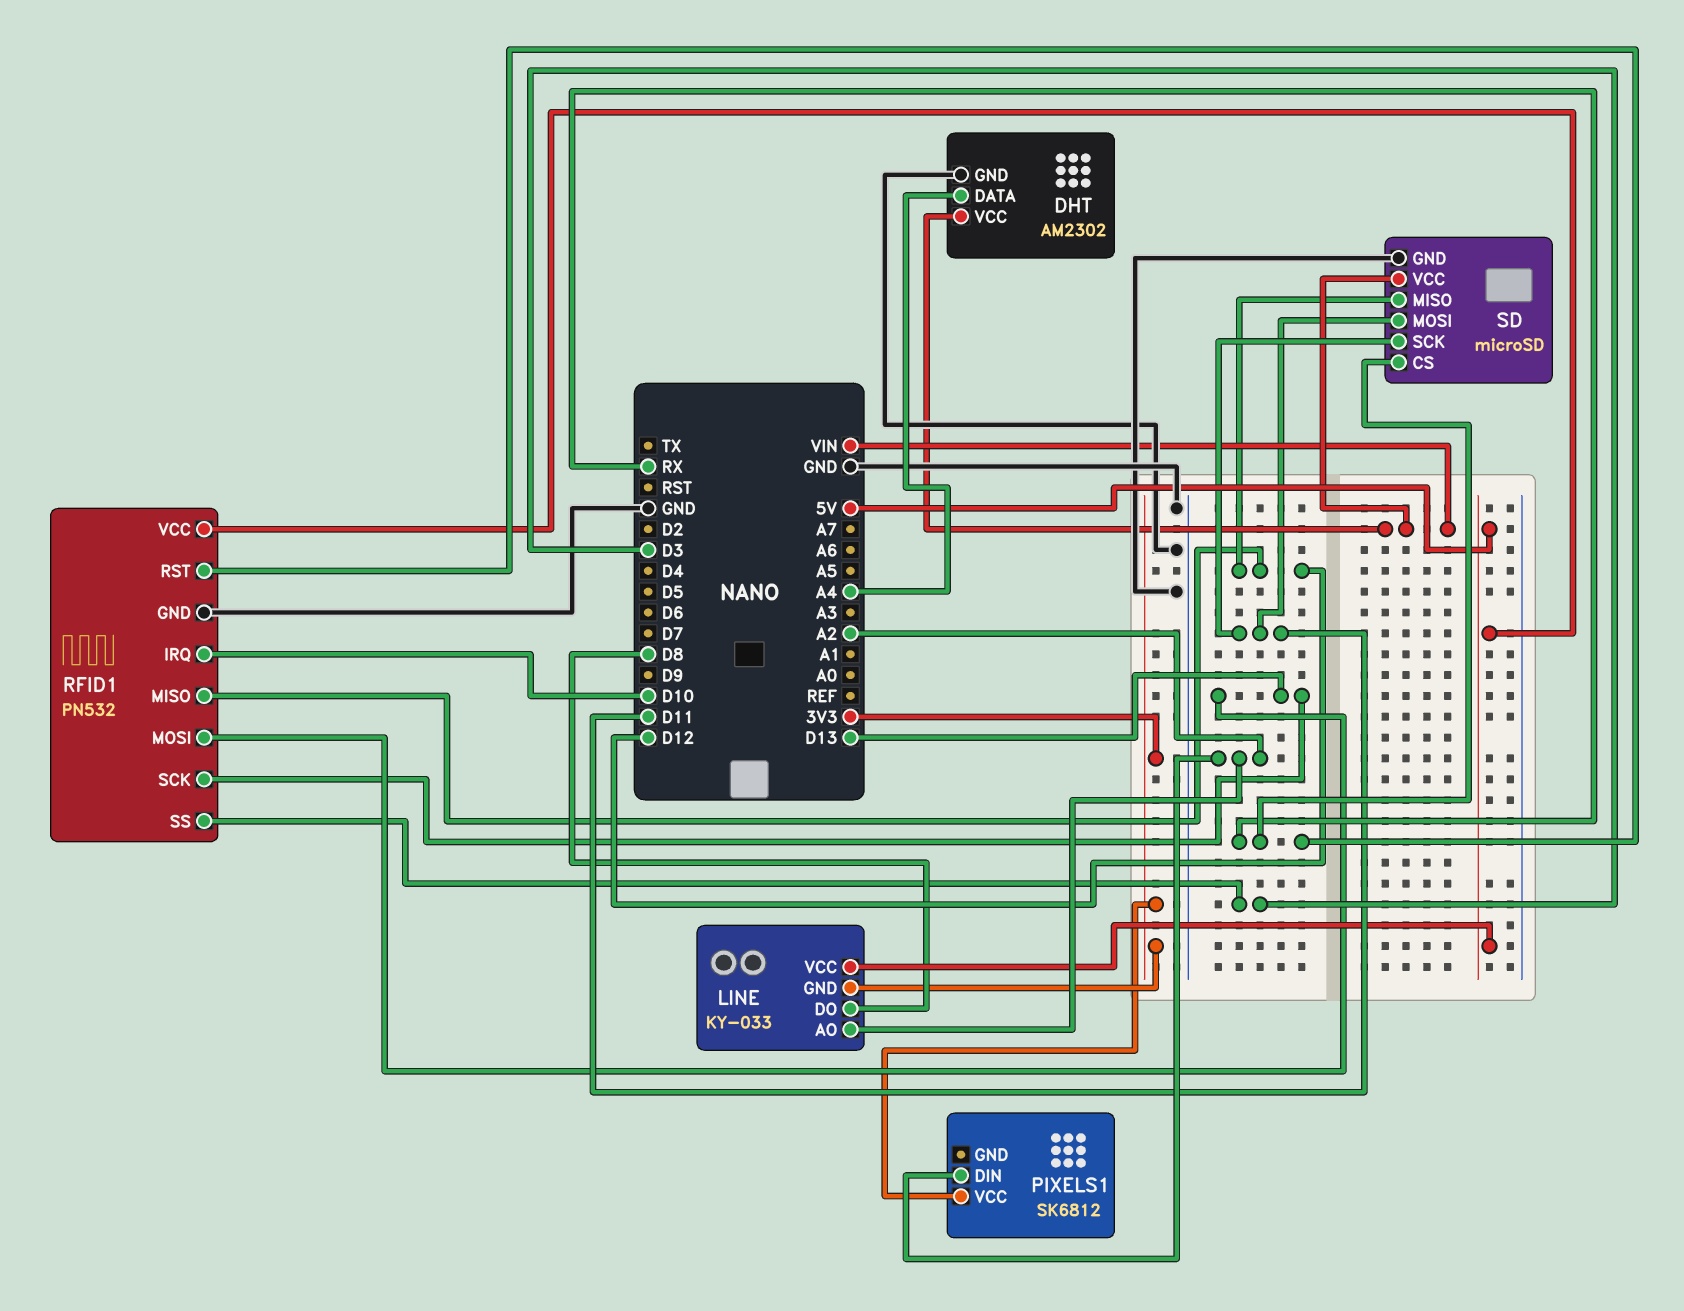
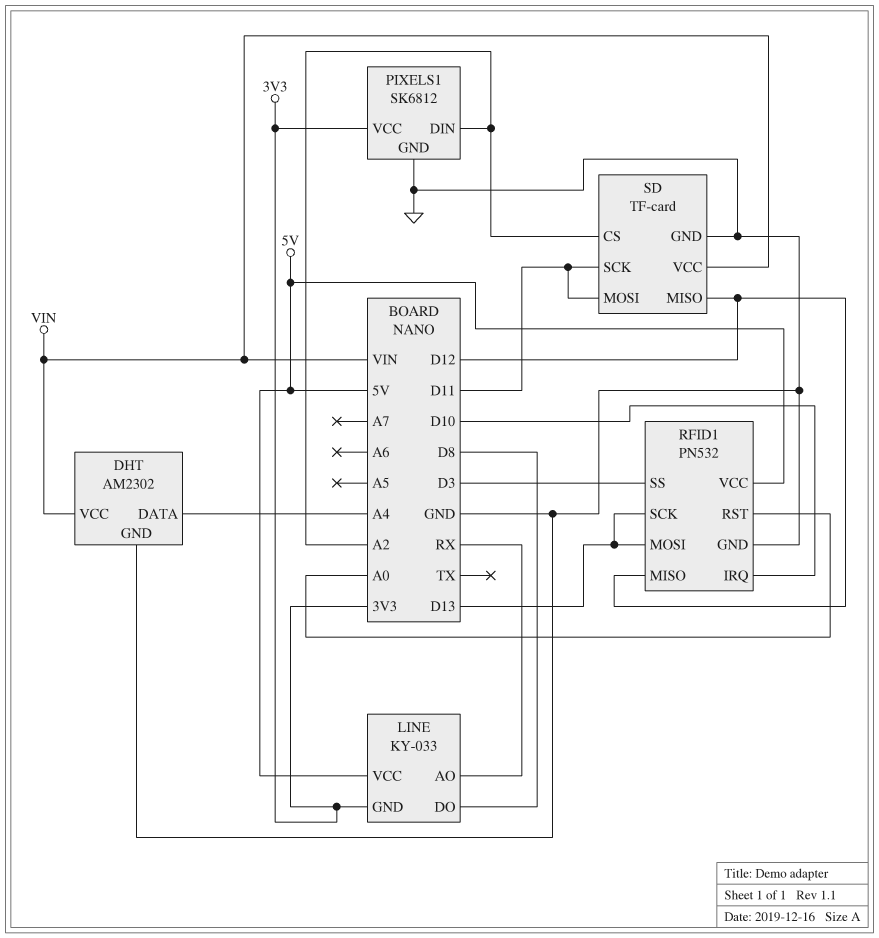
LINE pin AO: A2 -> RX
PIXELS1 pin GND: none -> GND
RFID1 pin RST: RX -> A0
SD: microSD -> TF-card
SD pin CS: RX -> A2

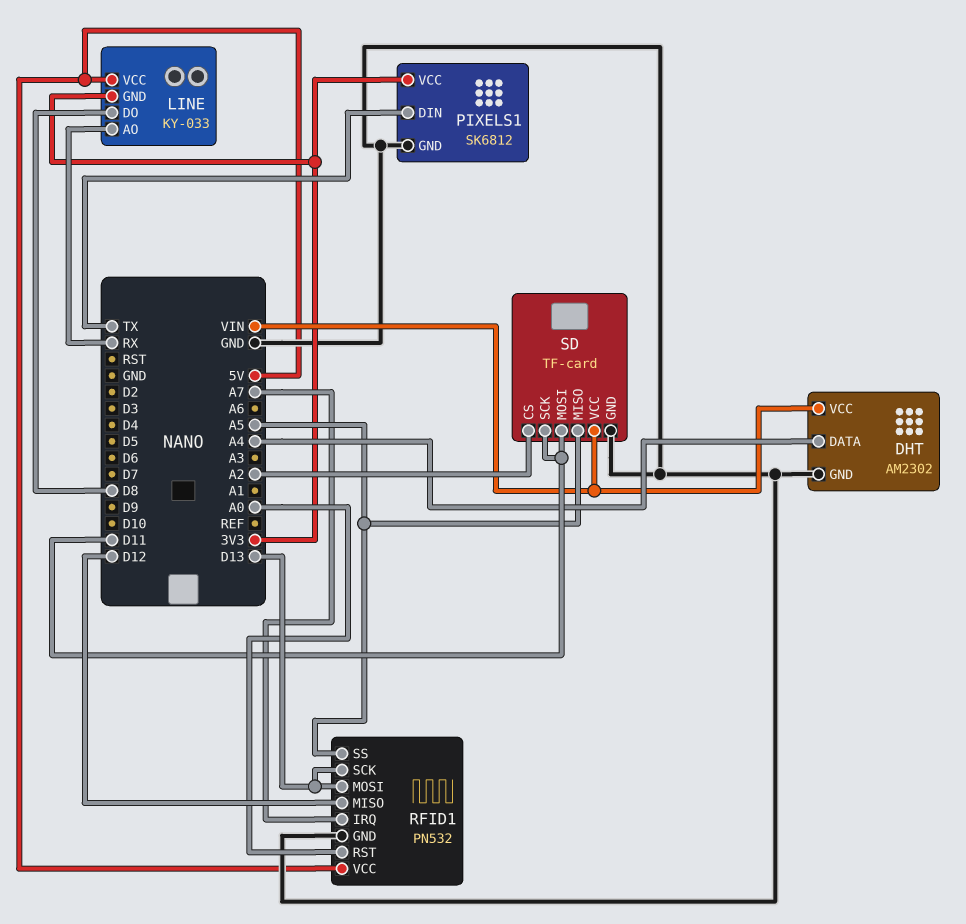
PIXELS1 pin DIN: A2 -> TX
RFID1 pin IRQ: D10 -> A7
RFID1 pin SS: D3 -> A5
SD pin MISO: D12 -> A5

